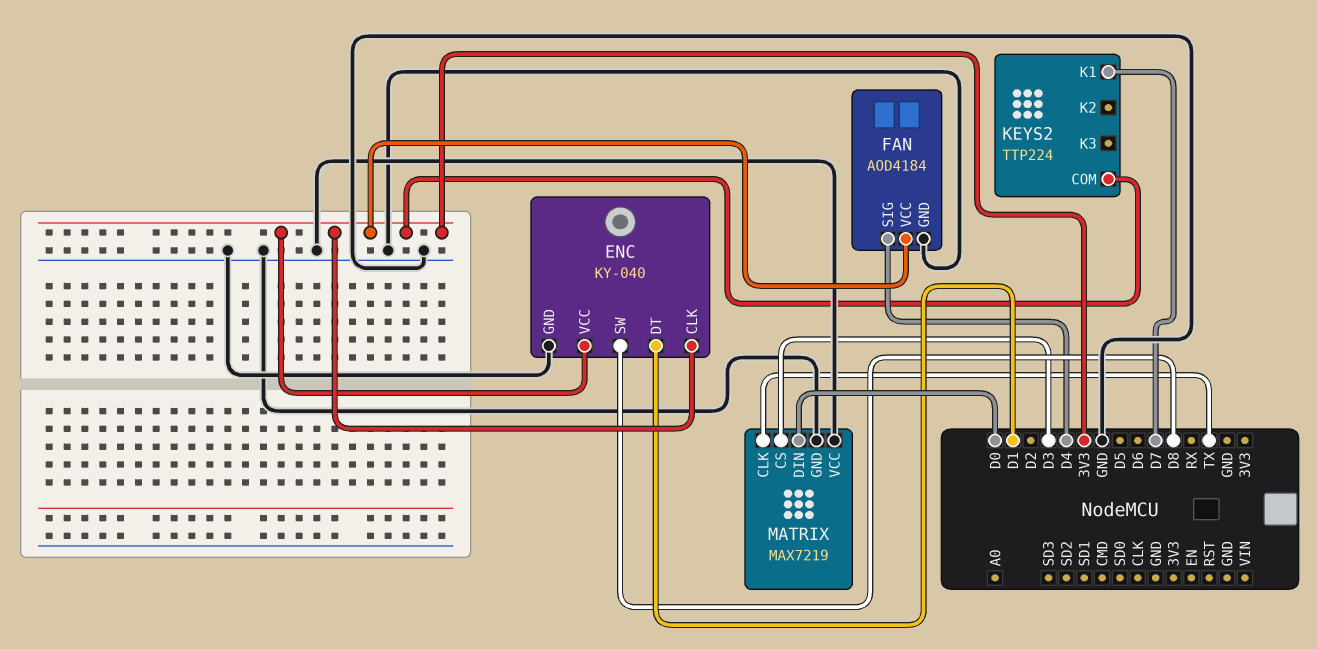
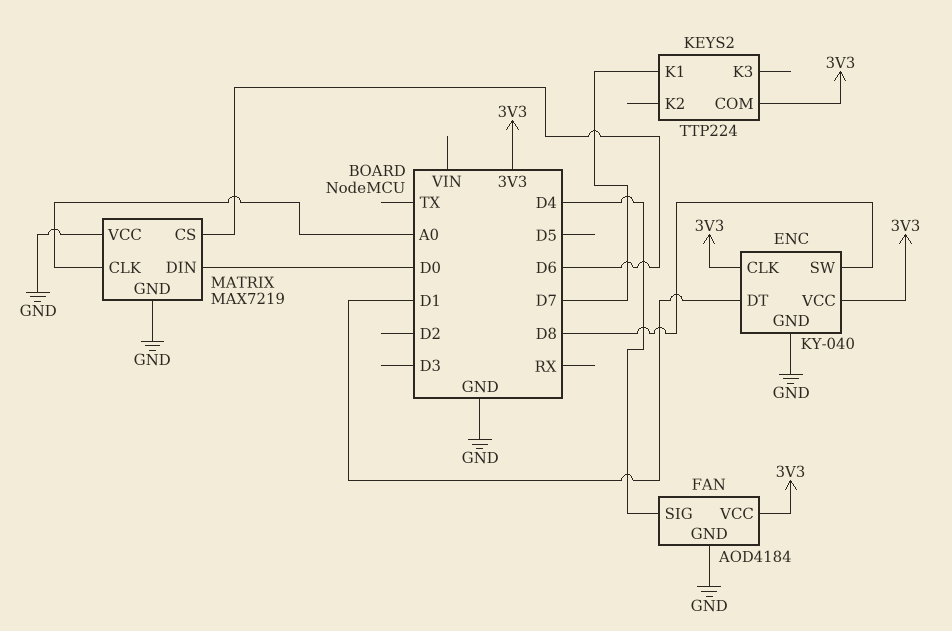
MATRIX pin CLK: TX -> A0
MATRIX pin CS: D3 -> D6

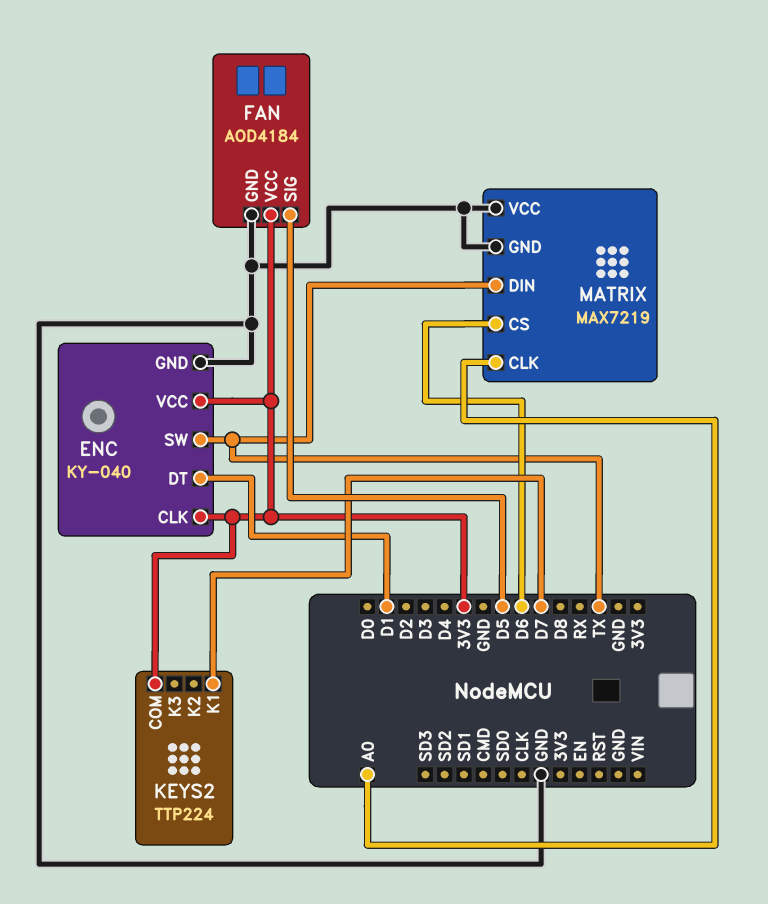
ENC pin SW: D8 -> TX
FAN pin SIG: D4 -> D5
MATRIX pin DIN: D0 -> TX

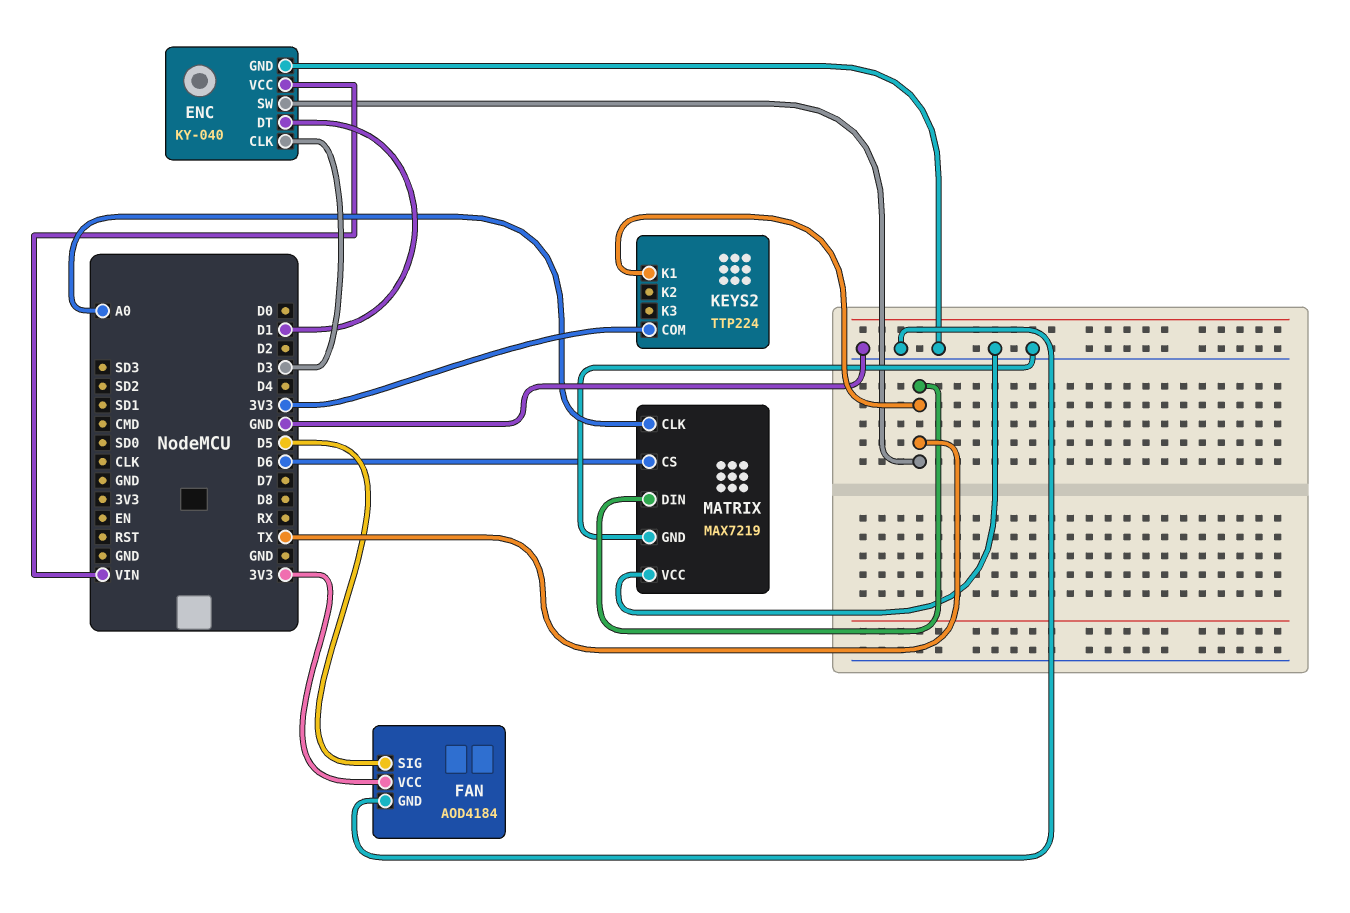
ENC pin CLK: 3V3 -> D3
ENC pin VCC: 3V3 -> VIN
KEYS2 pin K1: D7 -> TX

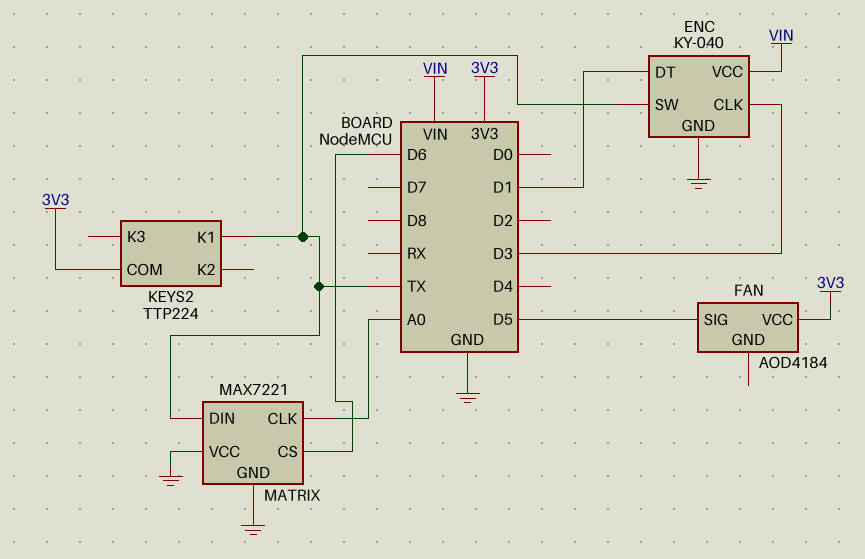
FAN pin GND: GND -> none
MATRIX: MAX7219 -> MAX7221

